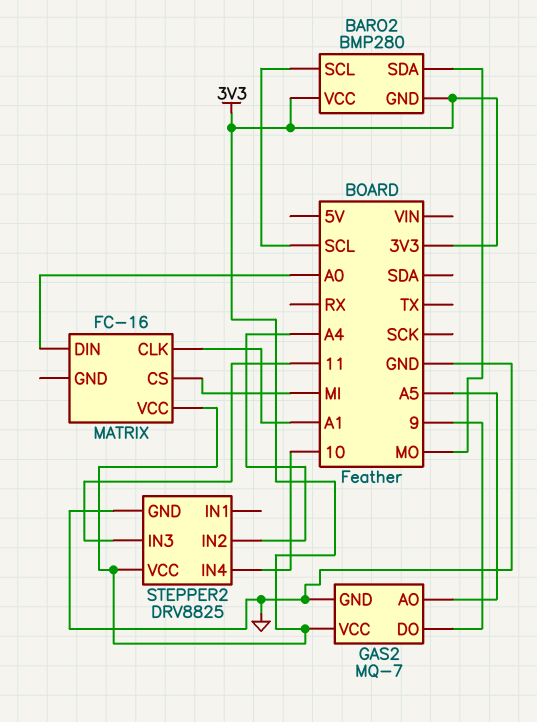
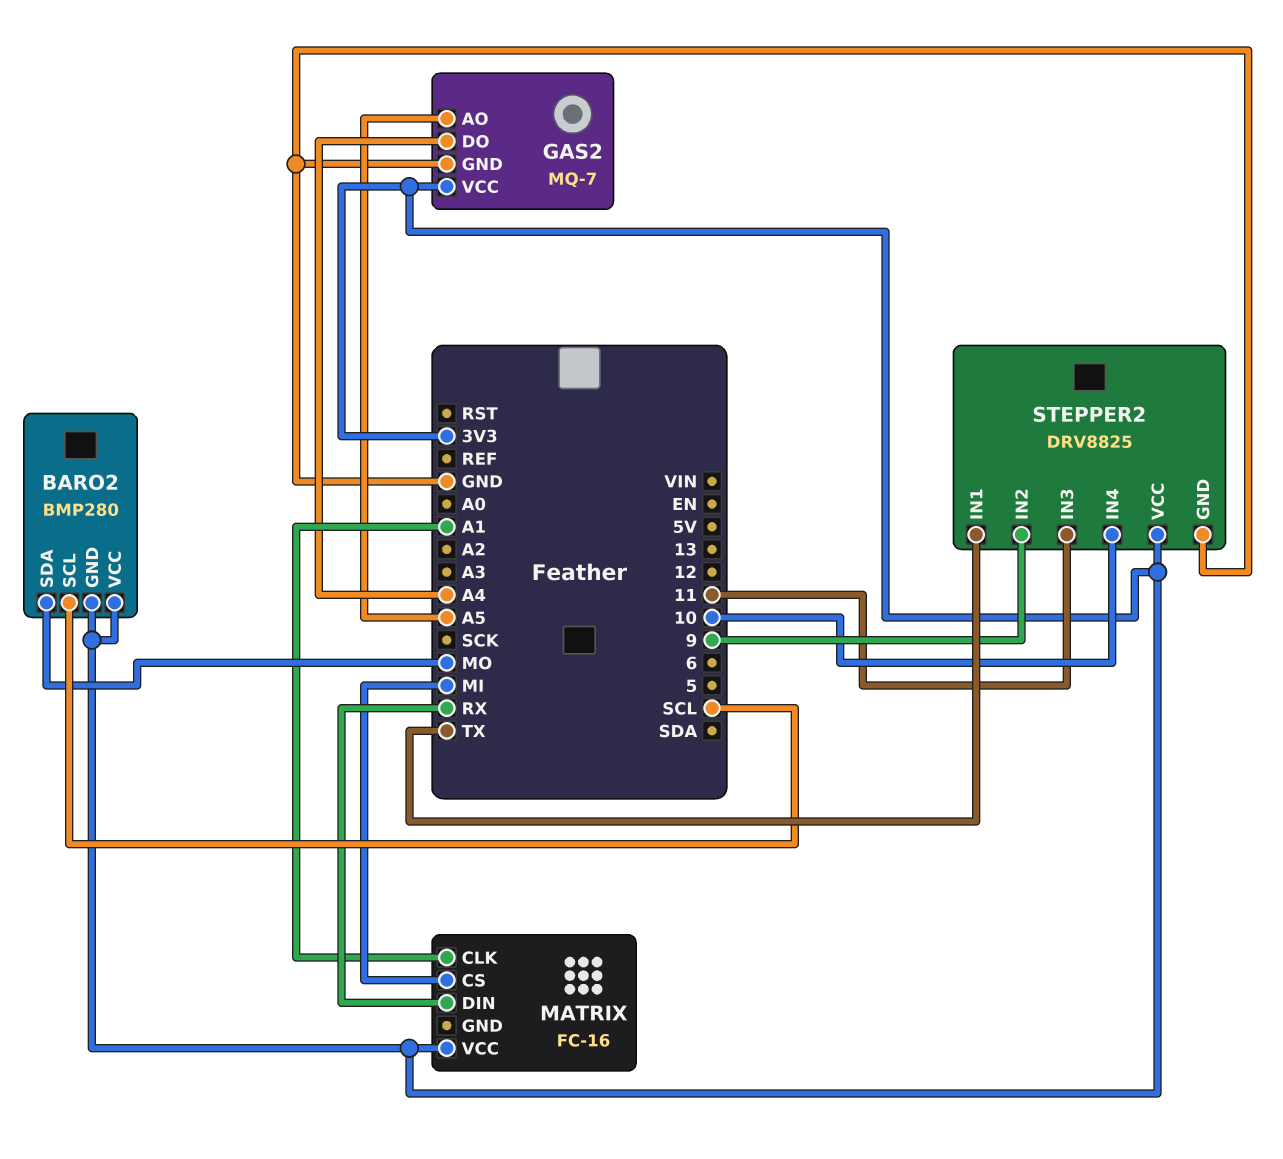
GAS2 pin DO: 9 -> A4
MATRIX pin DIN: A0 -> RX
STEPPER2 pin IN1: none -> TX
STEPPER2 pin IN2: A4 -> 9

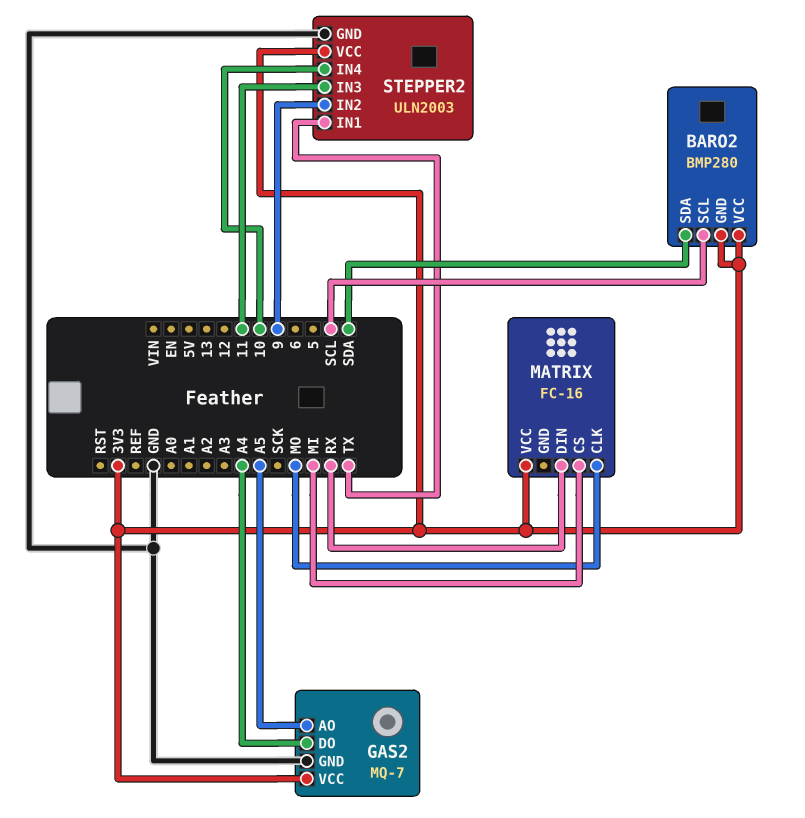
BARO2 pin SDA: MO -> SDA
MATRIX pin CLK: A1 -> MO
STEPPER2: DRV8825 -> ULN2003

